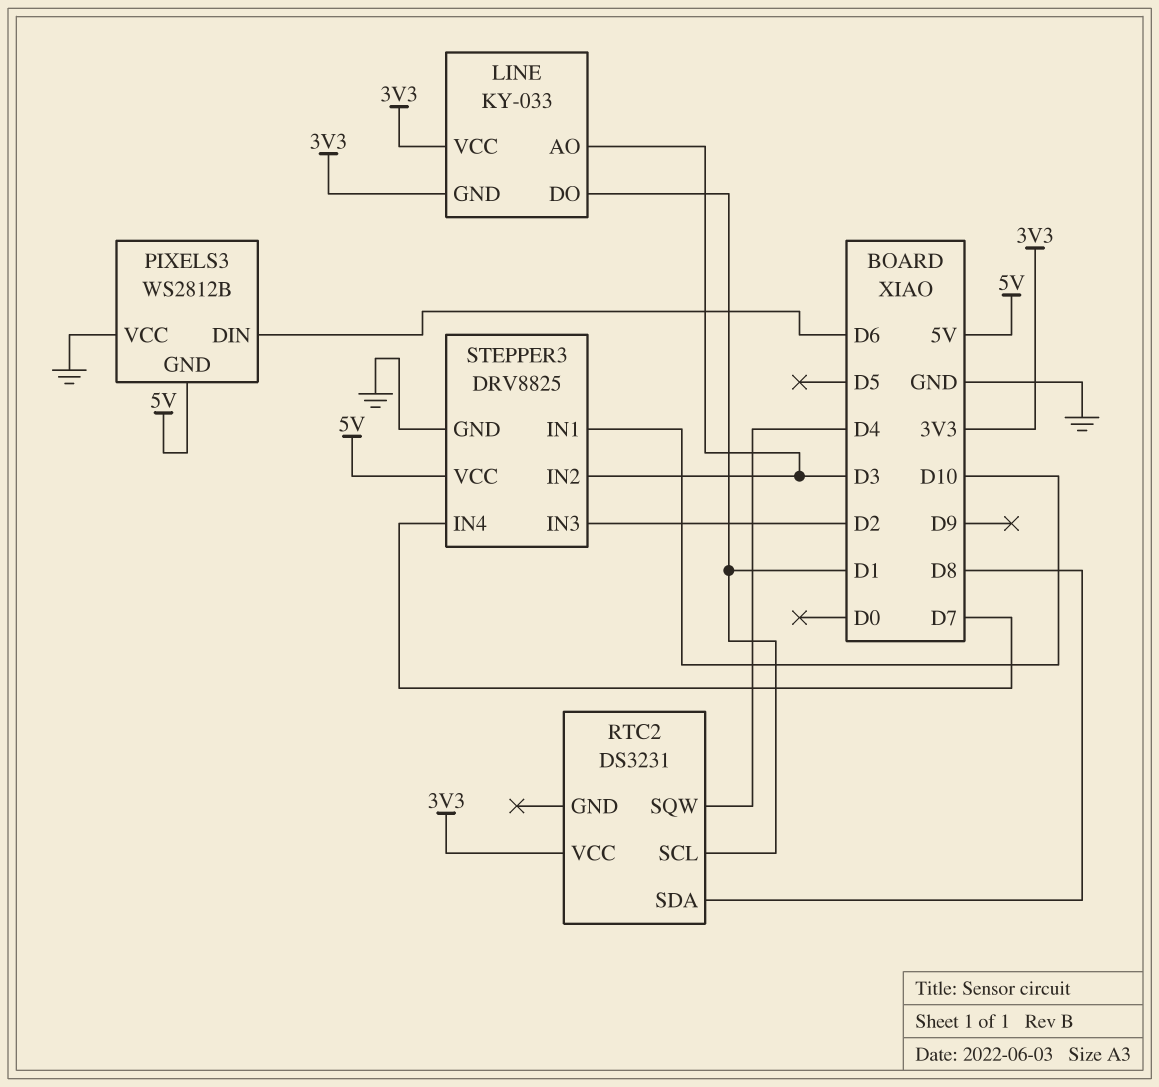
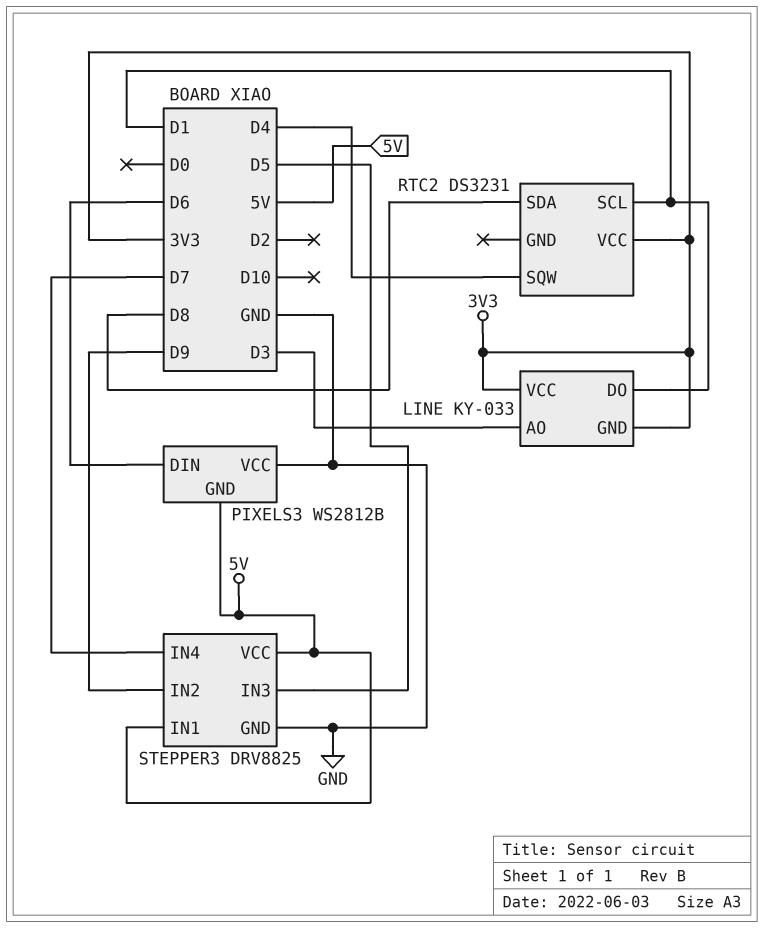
STEPPER3 pin IN1: D10 -> 5V
STEPPER3 pin IN2: D3 -> D9
STEPPER3 pin IN3: D2 -> D5

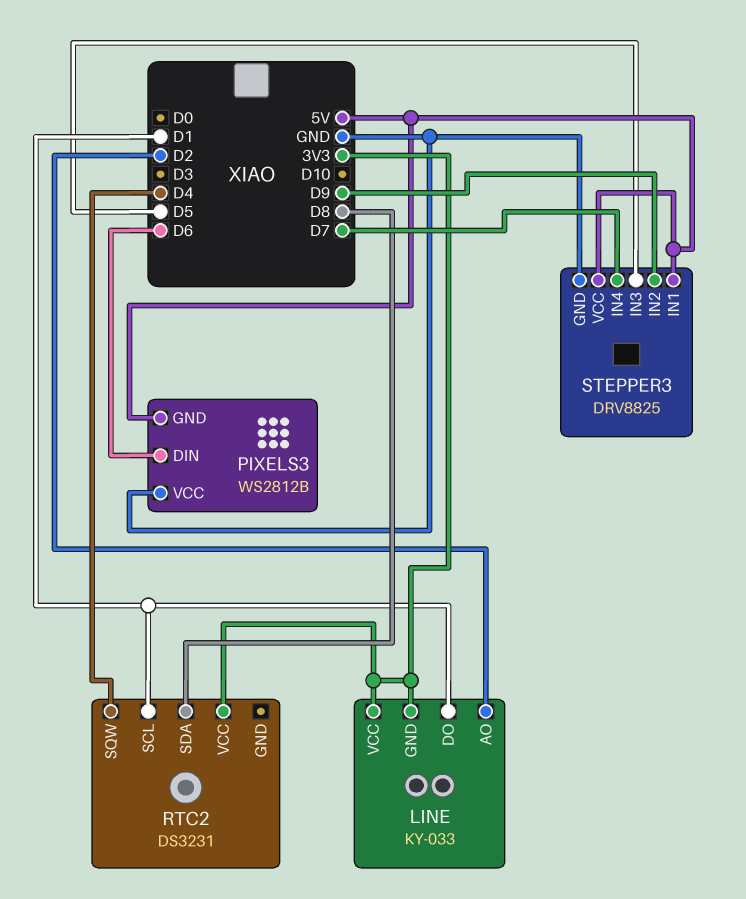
LINE pin AO: D3 -> D2

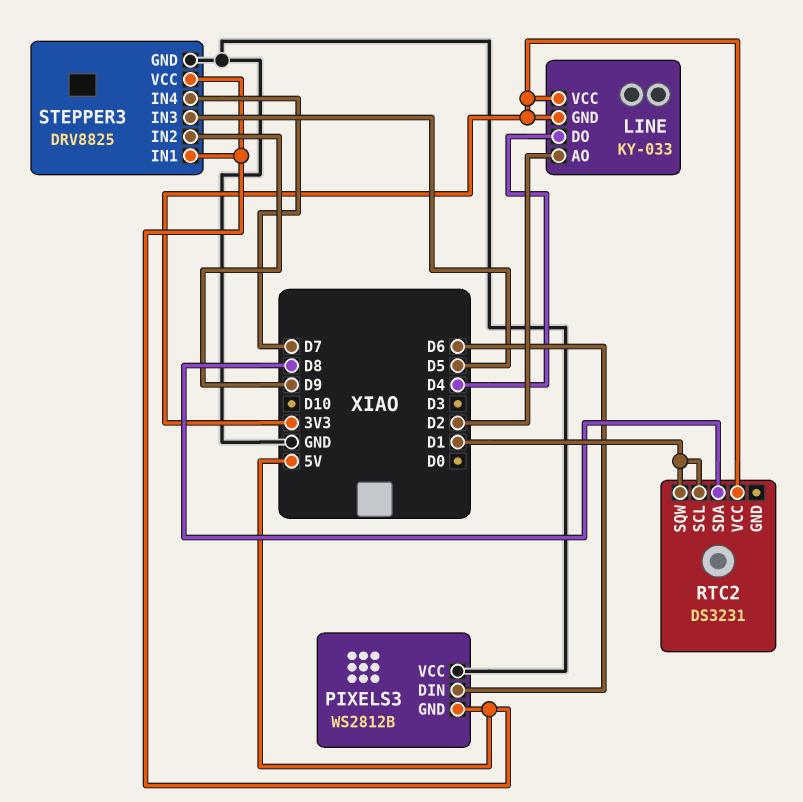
LINE pin DO: D1 -> D4
RTC2 pin SQW: D4 -> D1

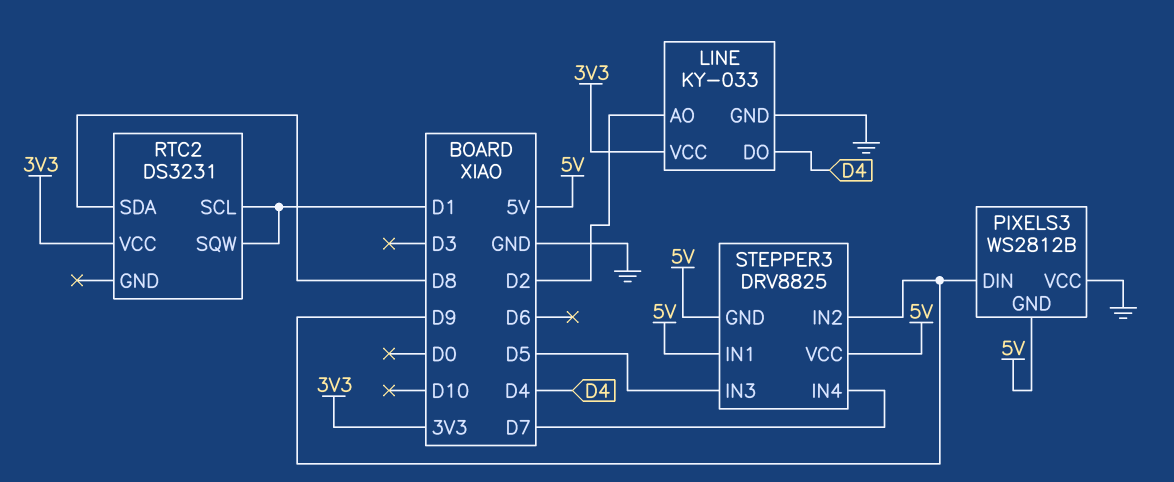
LINE pin GND: 3V3 -> GND
PIXELS3 pin DIN: D6 -> D9
STEPPER3 pin GND: GND -> 5V

